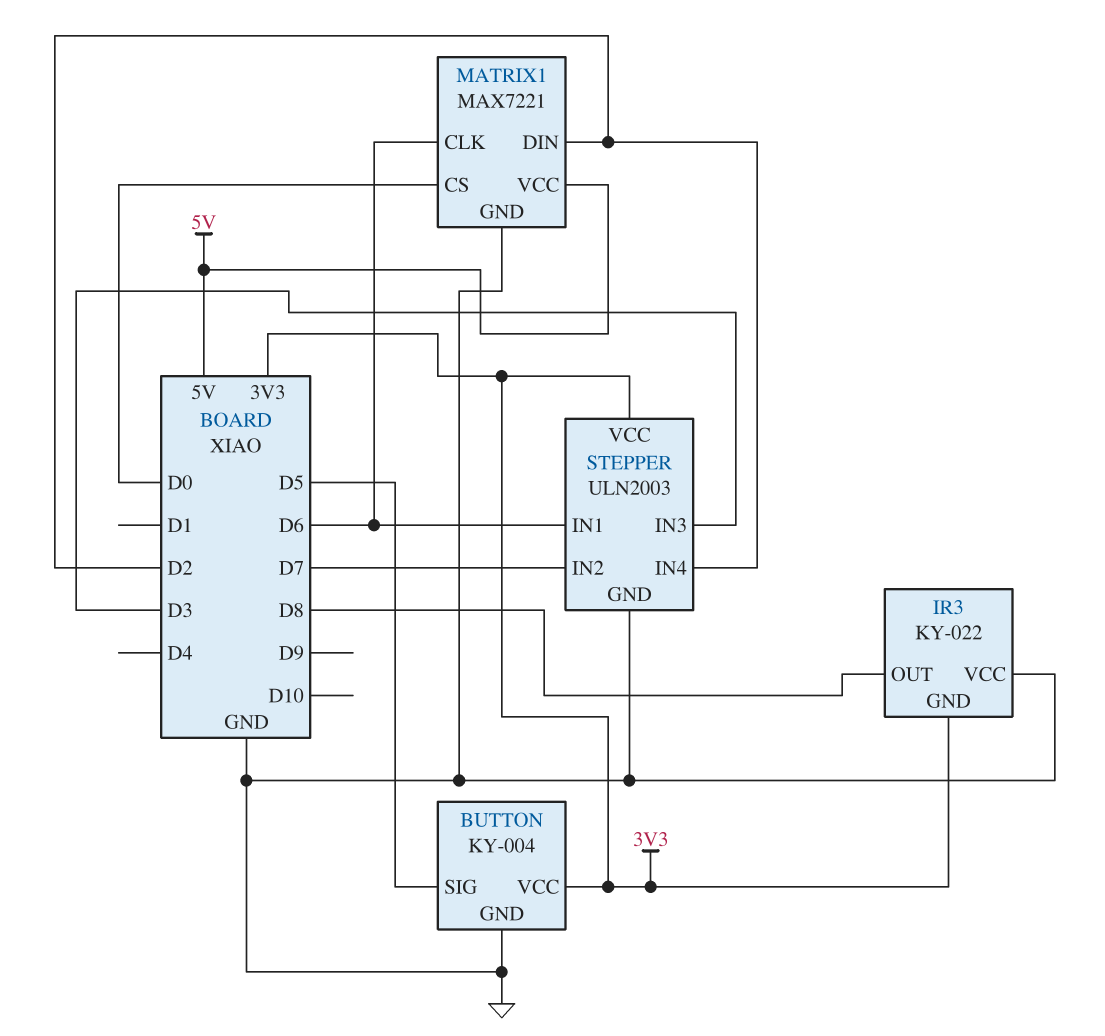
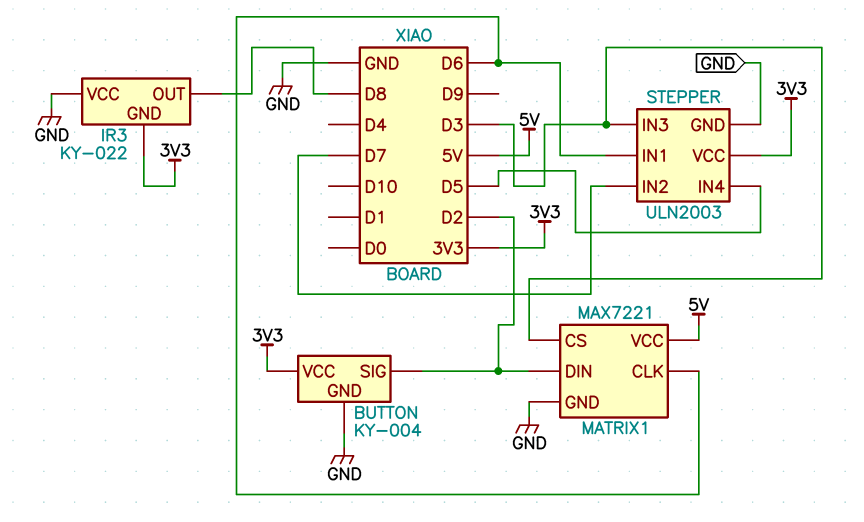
BUTTON pin SIG: D5 -> D2
MATRIX1 pin CS: D0 -> D3
STEPPER pin IN4: D2 -> D5

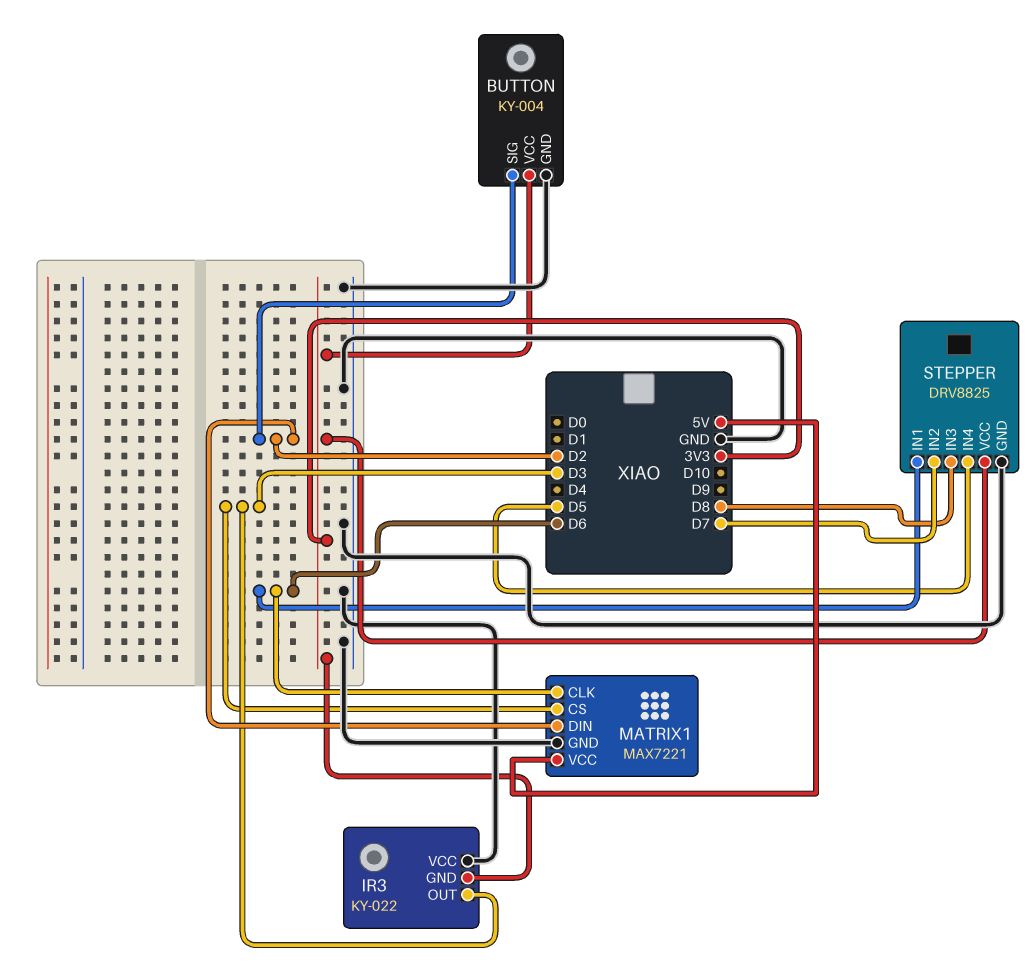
IR3 pin OUT: D8 -> D3
STEPPER: ULN2003 -> DRV8825
STEPPER pin IN3: D3 -> D8

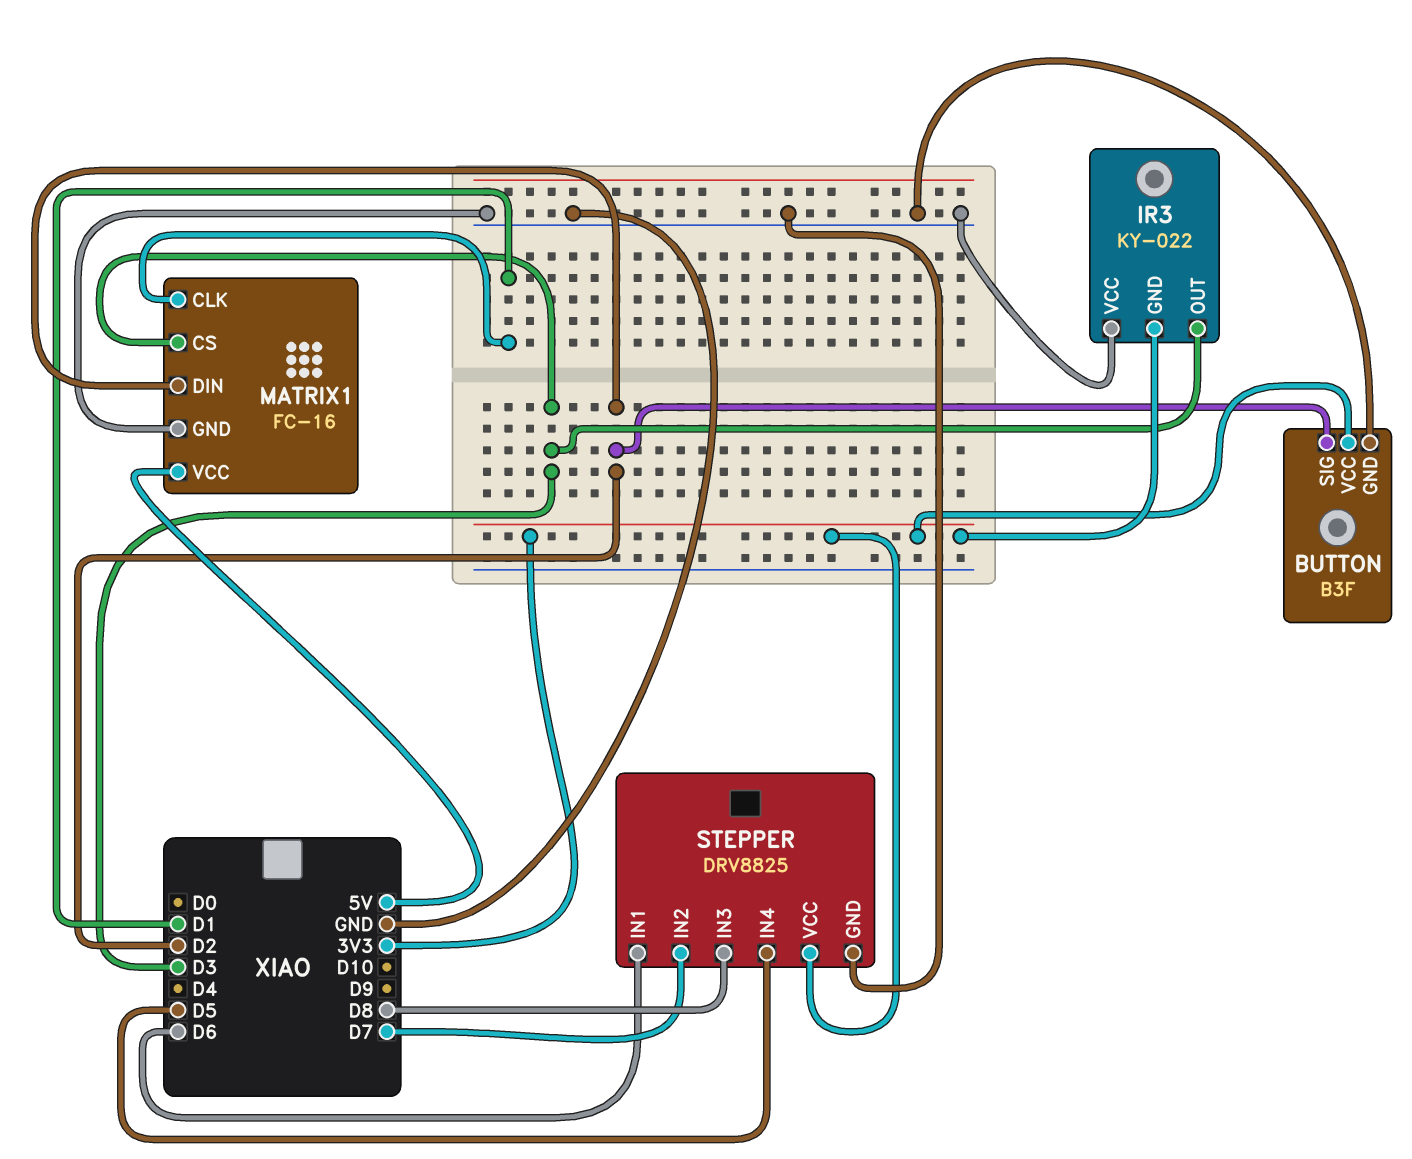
BUTTON: KY-004 -> B3F
MATRIX1: MAX7221 -> FC-16
MATRIX1 pin CLK: D6 -> D1

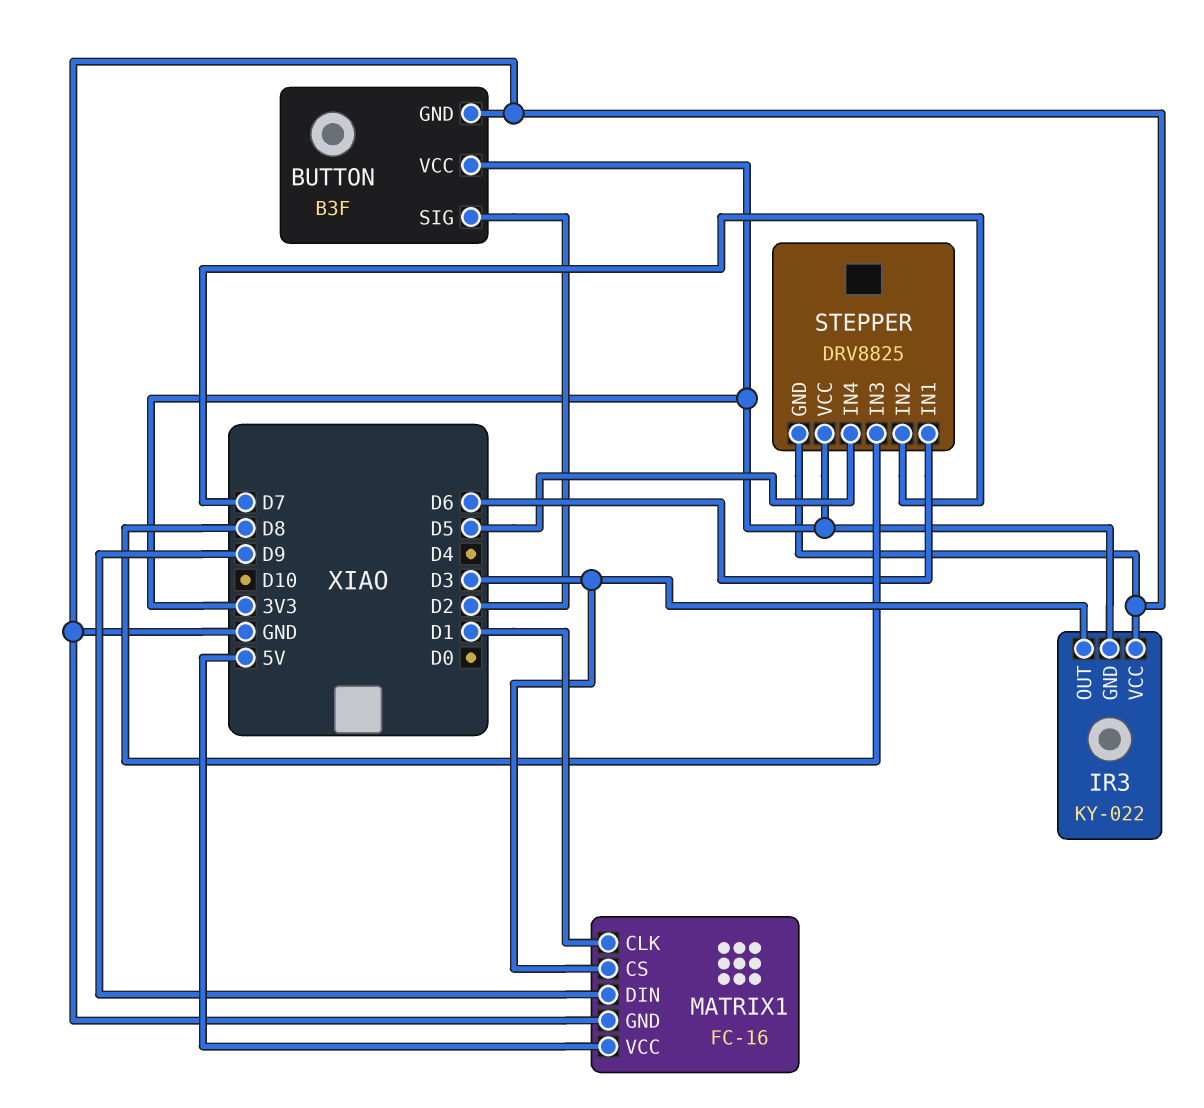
MATRIX1 pin DIN: D2 -> D9

